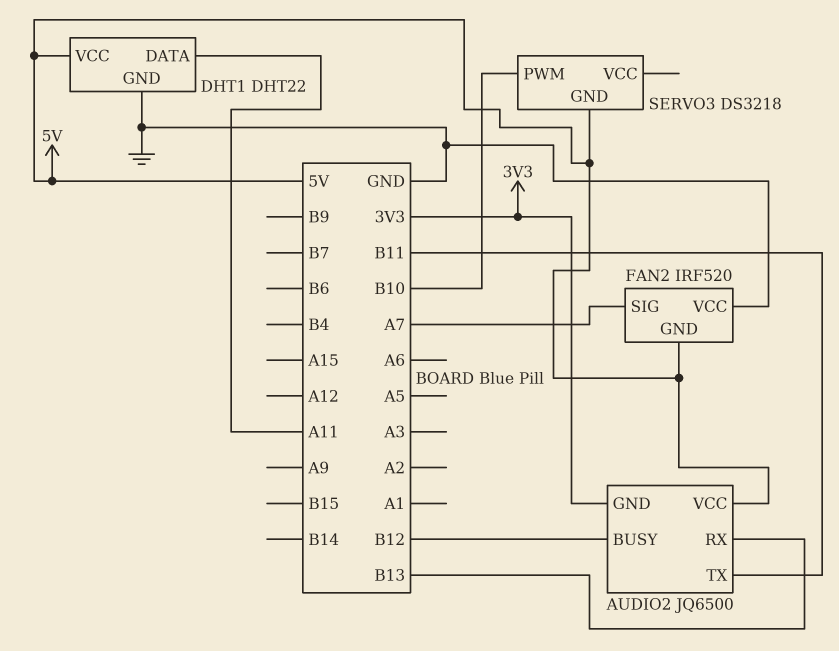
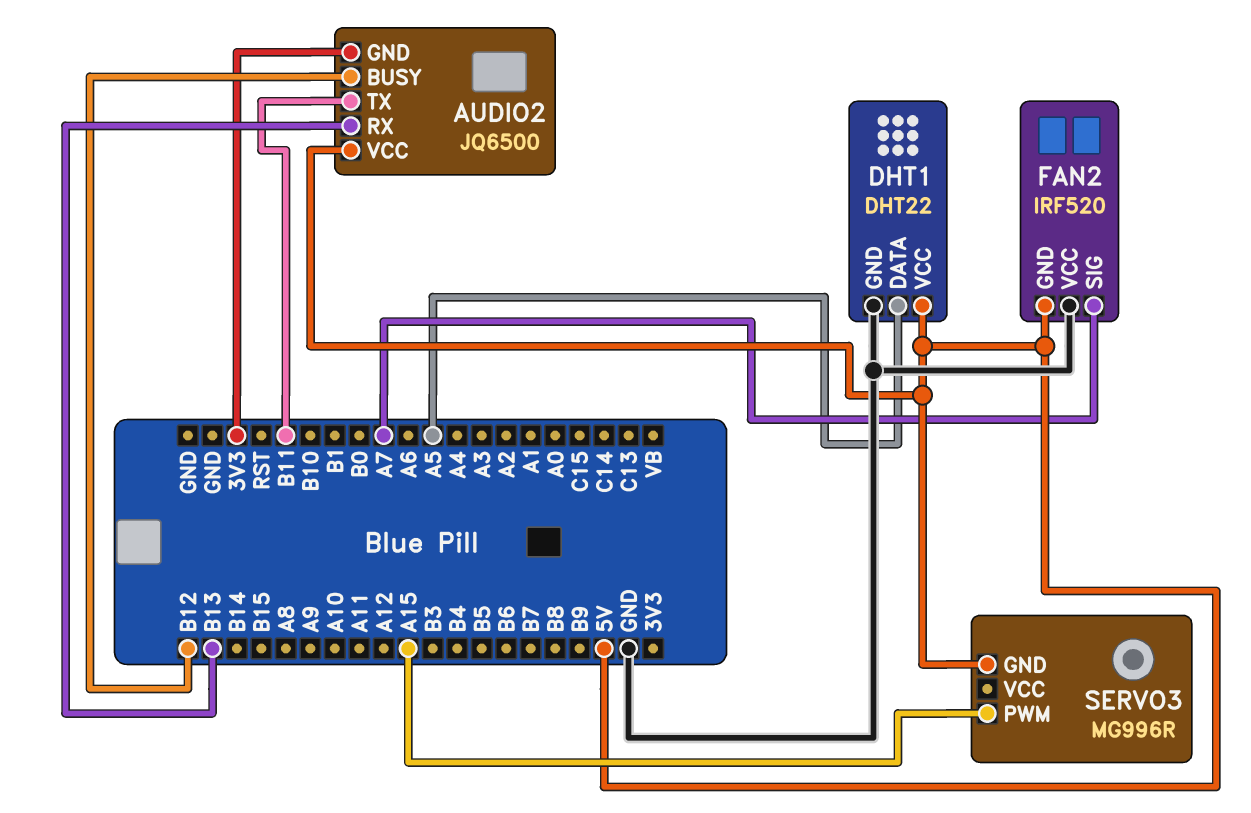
DHT1 pin DATA: A11 -> A5
SERVO3: DS3218 -> MG996R
SERVO3 pin PWM: B10 -> A15

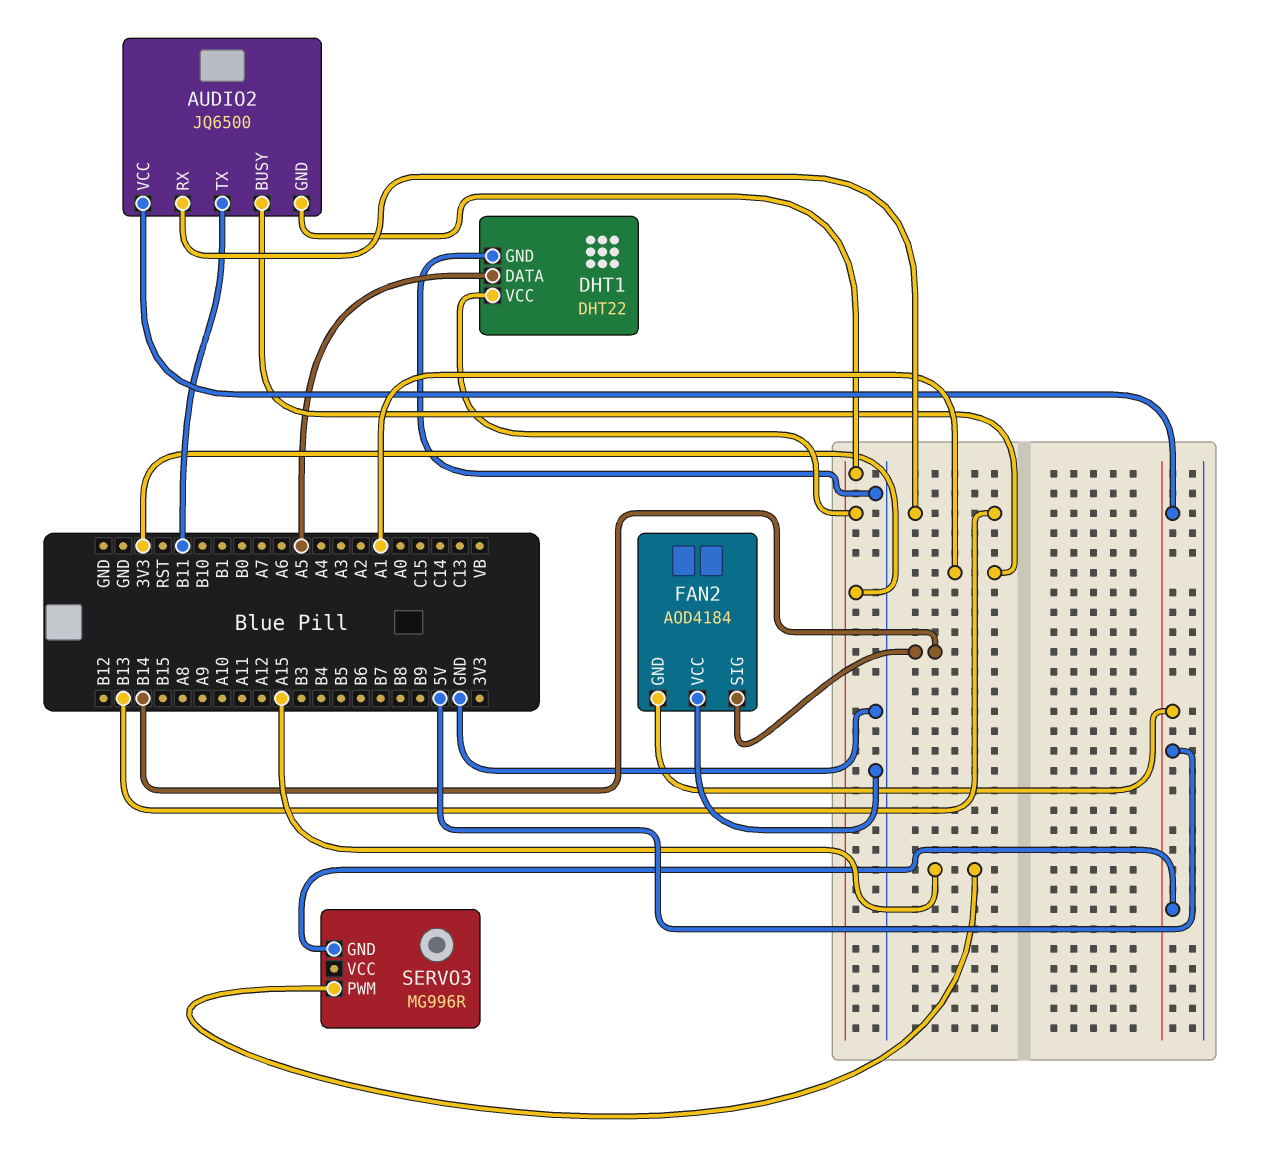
AUDIO2 pin BUSY: B12 -> A1
DHT1 pin VCC: 5V -> 3V3
FAN2: IRF520 -> AOD4184
FAN2 pin SIG: A7 -> B14

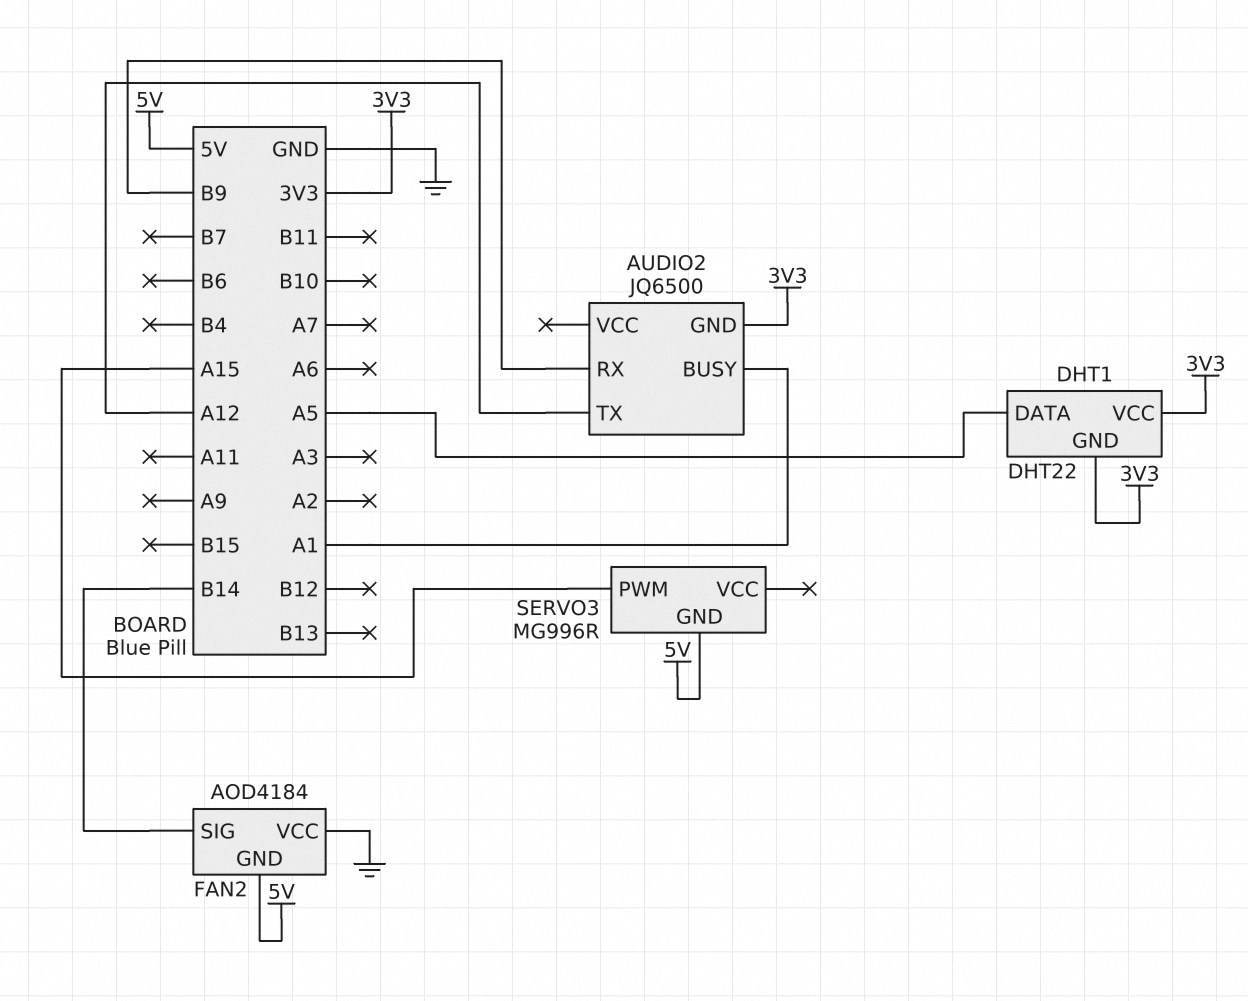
AUDIO2 pin RX: B13 -> B9
AUDIO2 pin TX: B11 -> A12
AUDIO2 pin VCC: 5V -> none
DHT1 pin GND: GND -> 3V3

